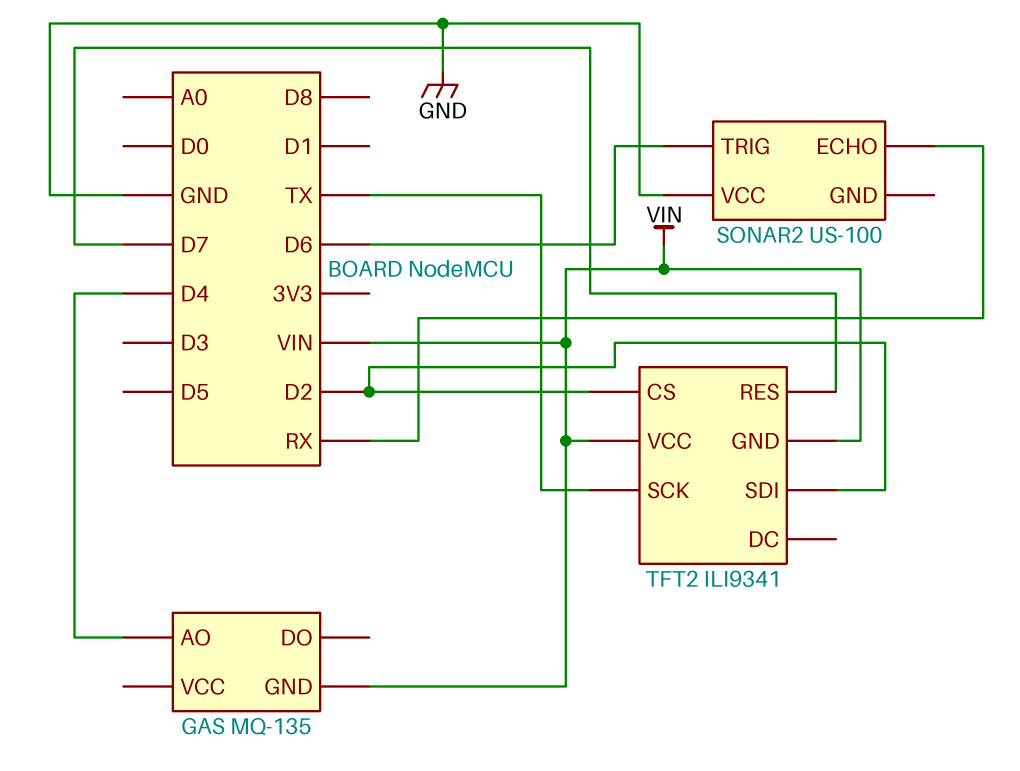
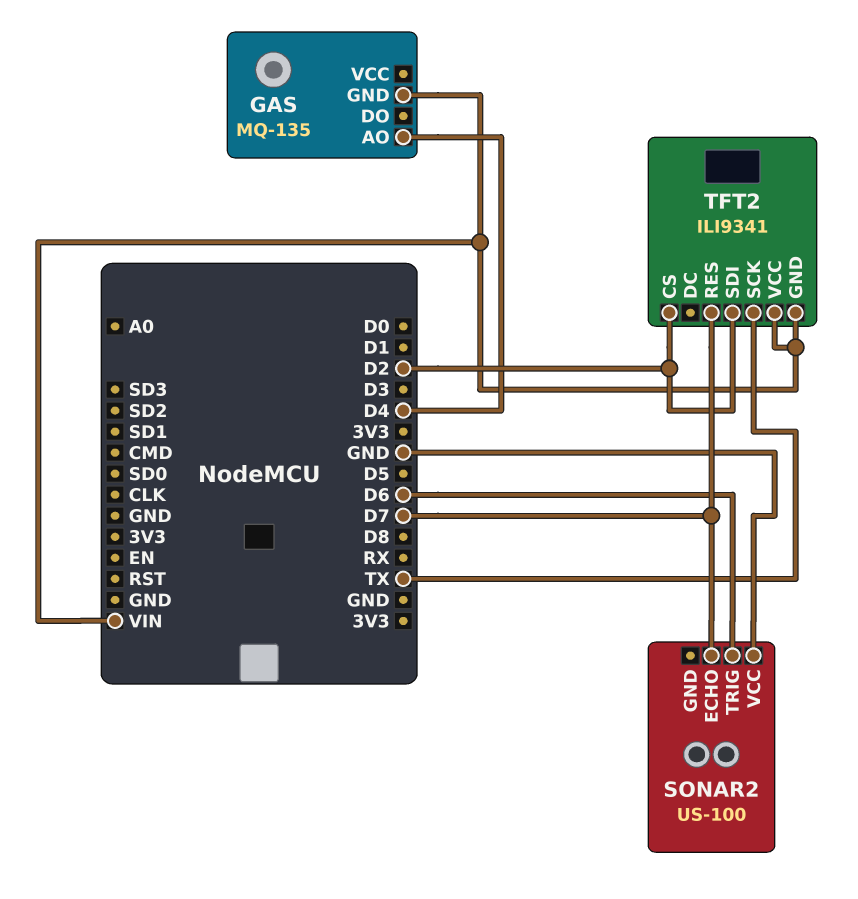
SONAR2 pin ECHO: RX -> D7

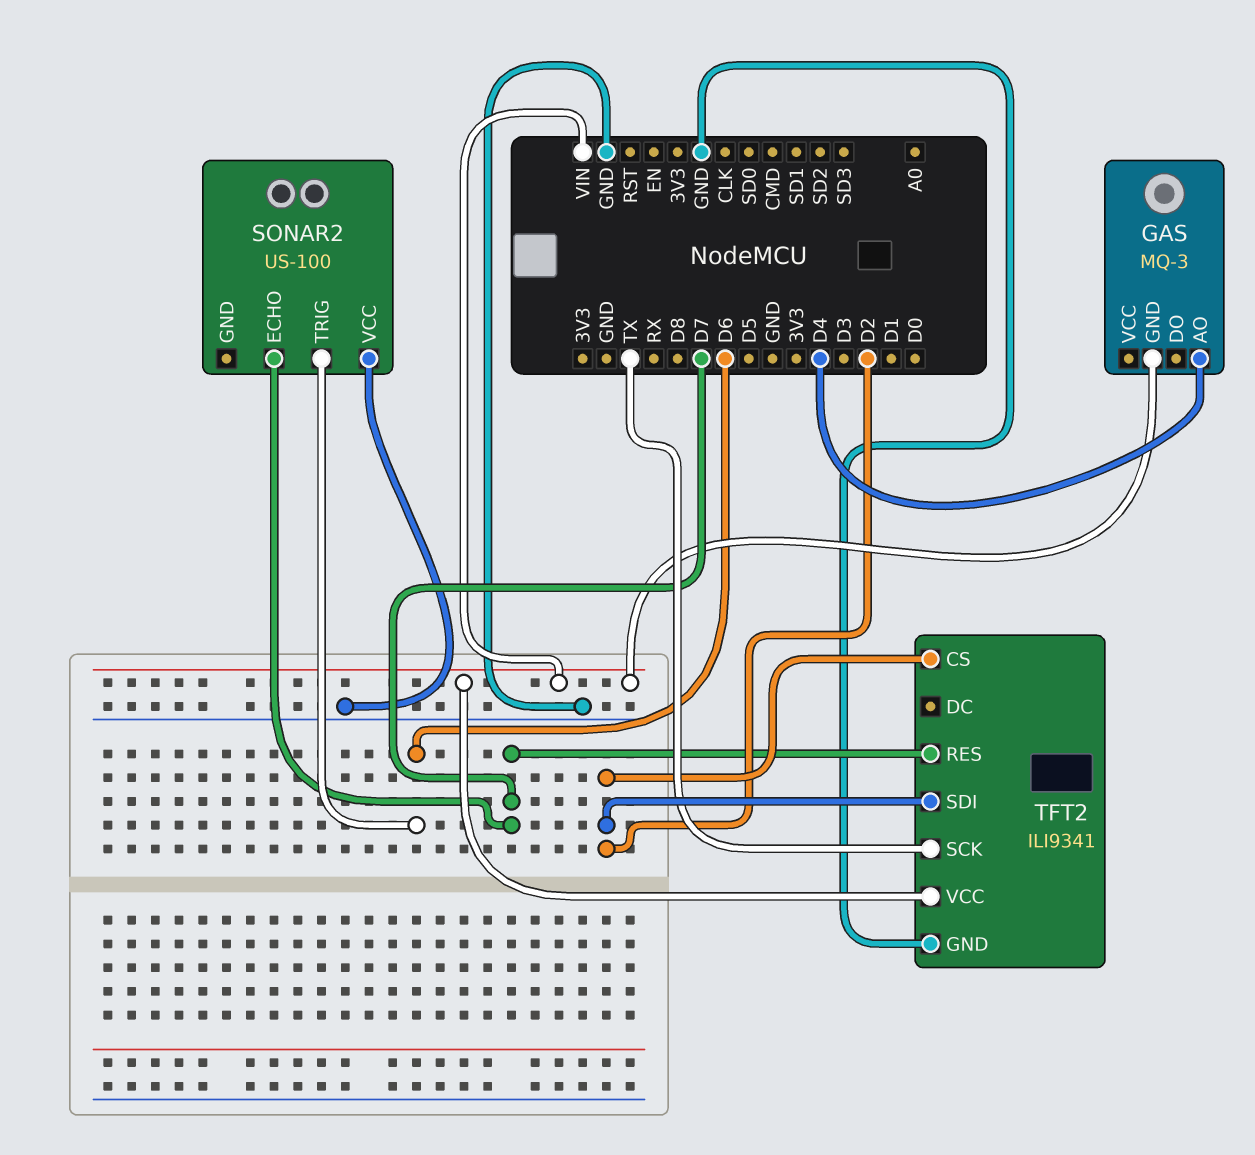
GAS: MQ-135 -> MQ-3
TFT2 pin GND: VIN -> GND

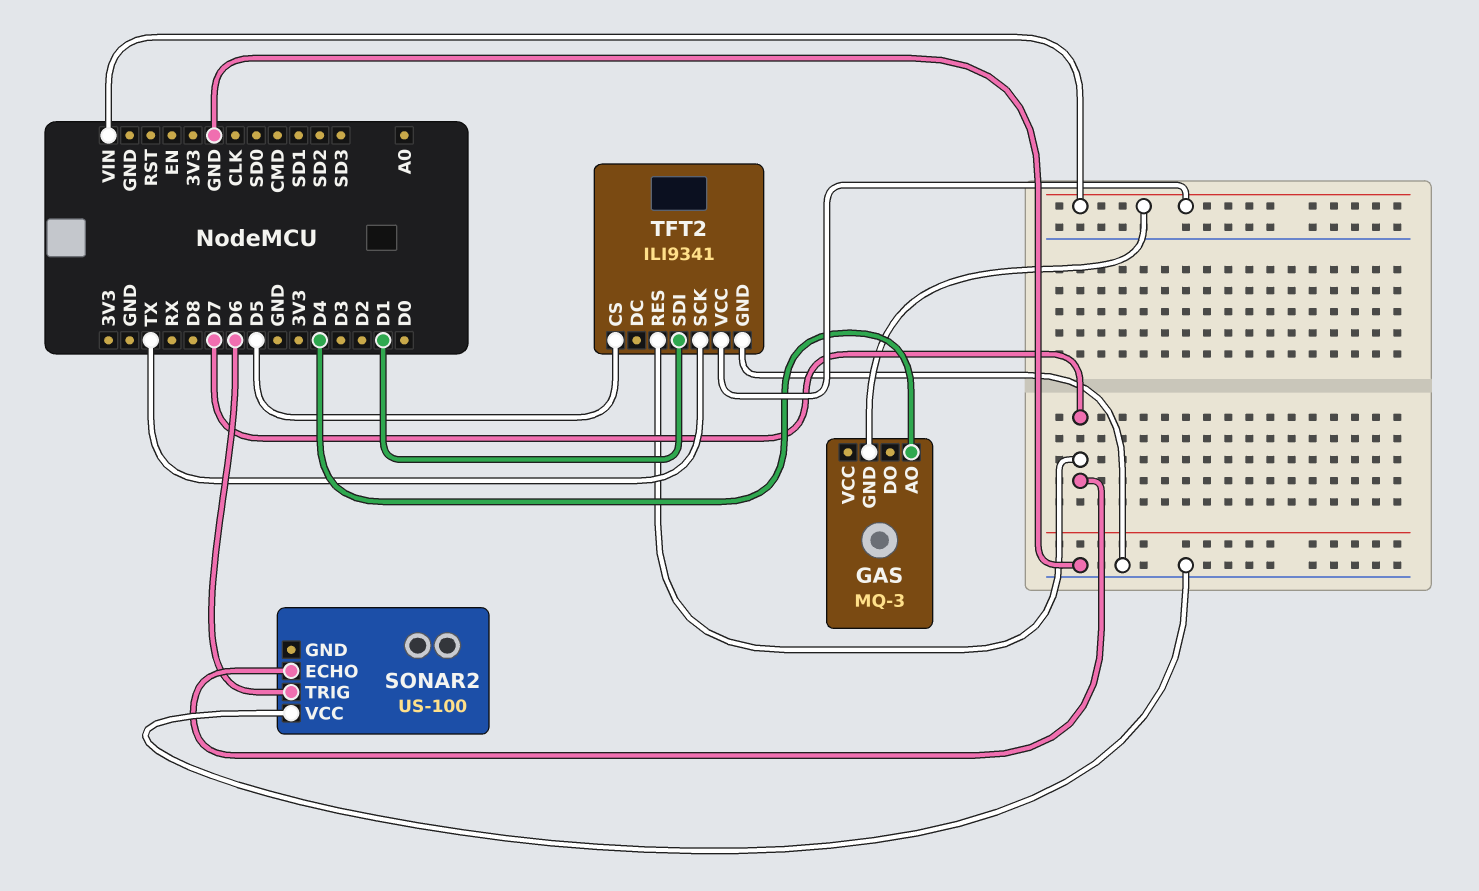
TFT2 pin CS: D2 -> D5
TFT2 pin SDI: D2 -> D1

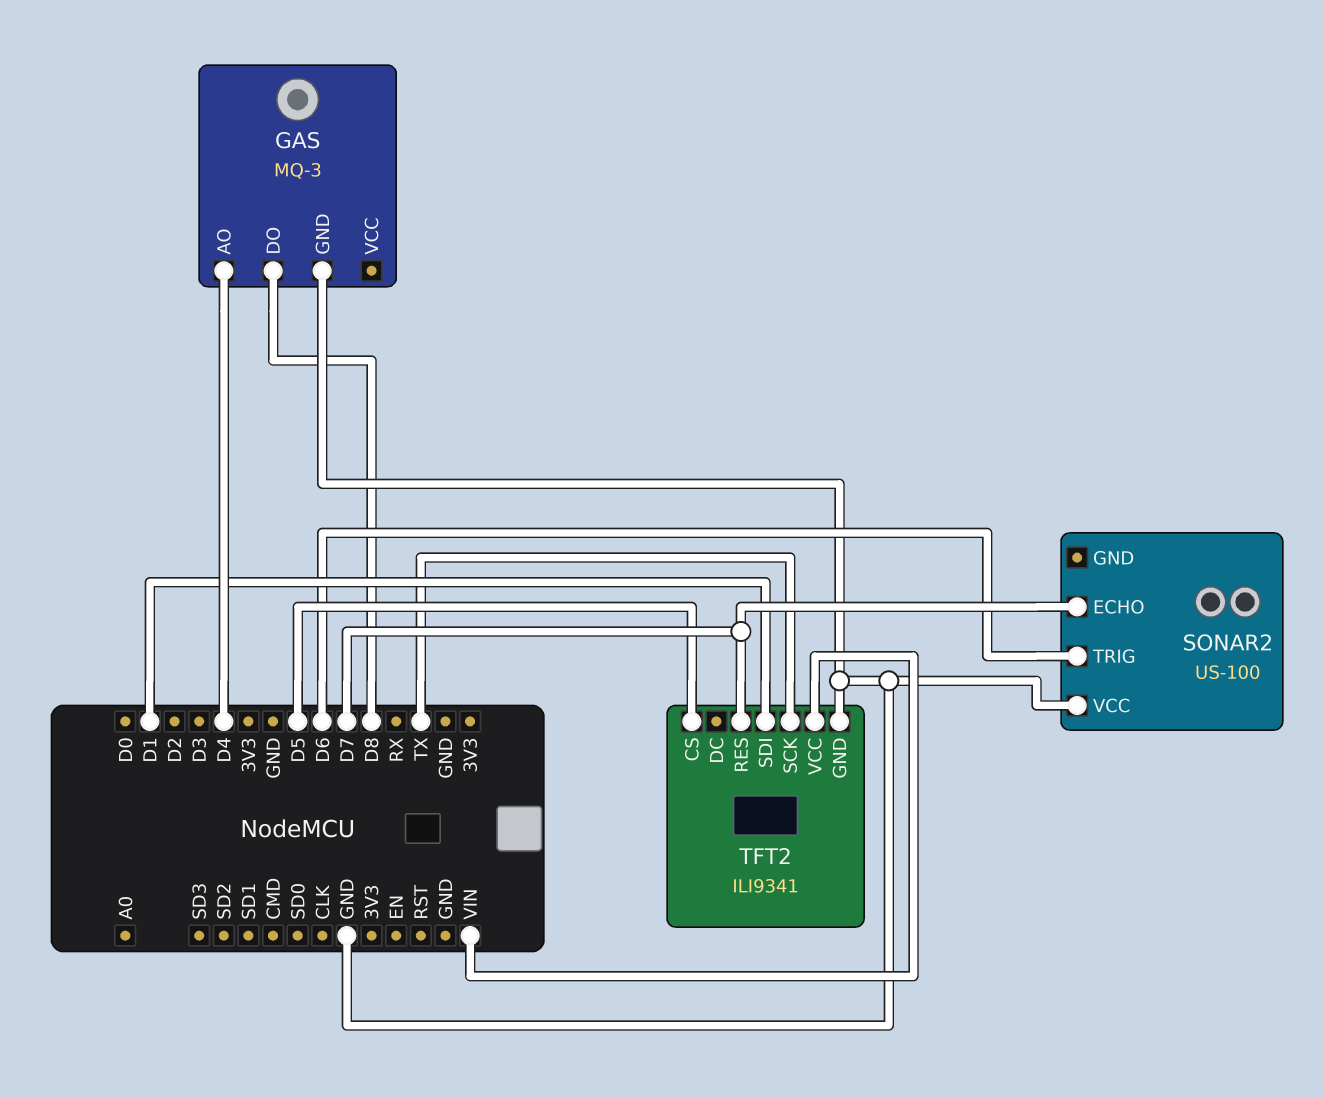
GAS pin DO: none -> D8
GAS pin GND: VIN -> GND

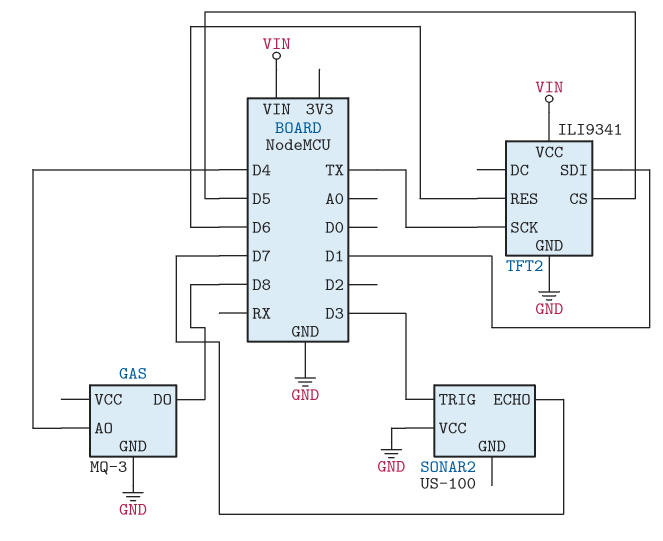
SONAR2 pin TRIG: D6 -> D3
TFT2 pin RES: D7 -> D6

